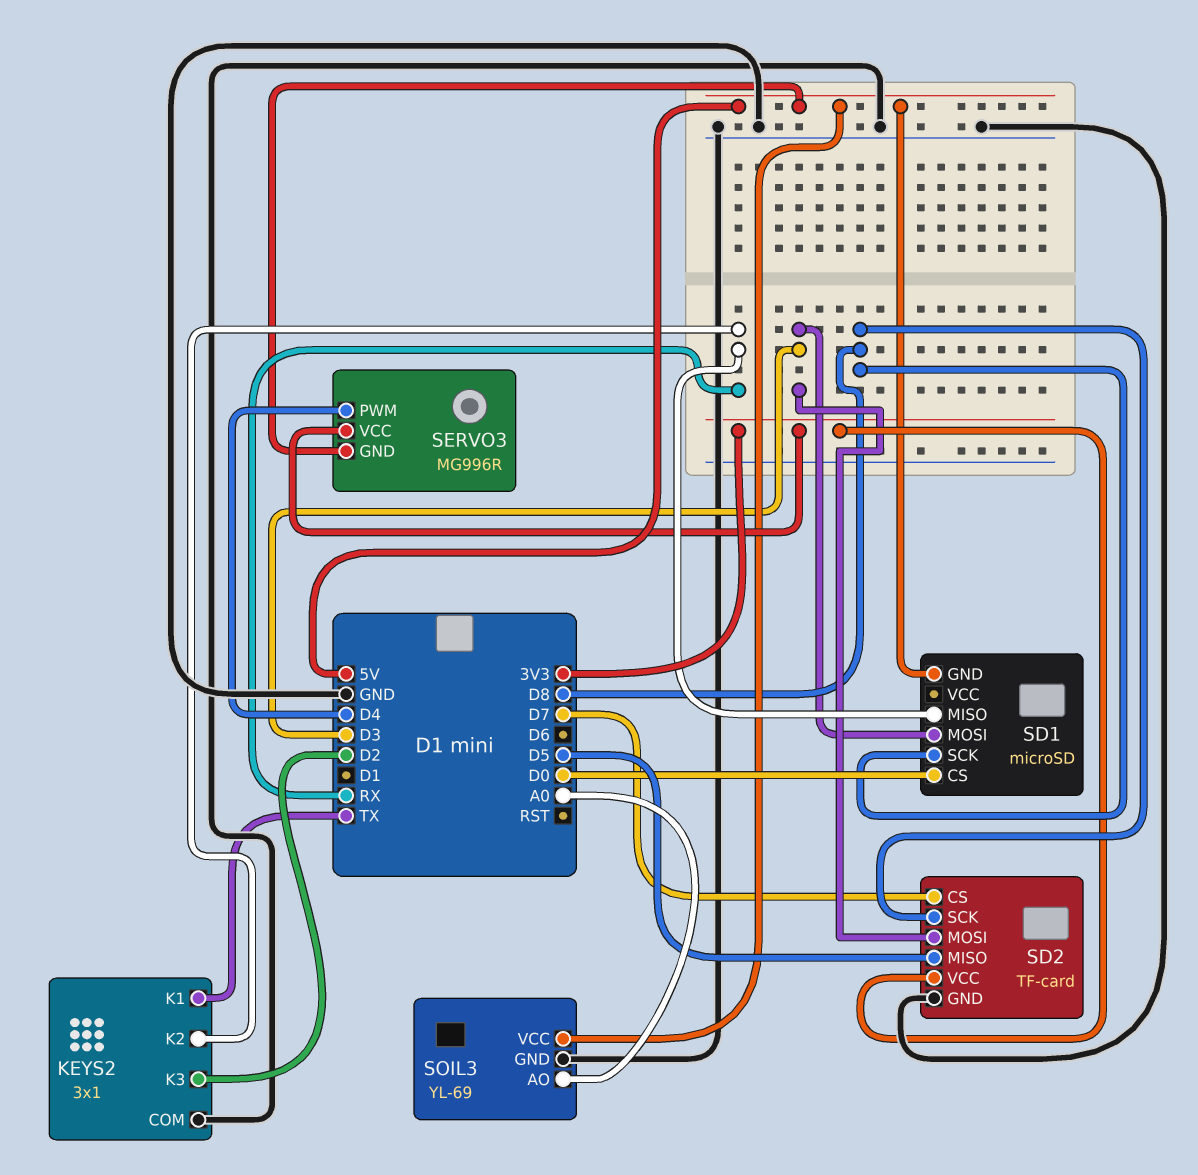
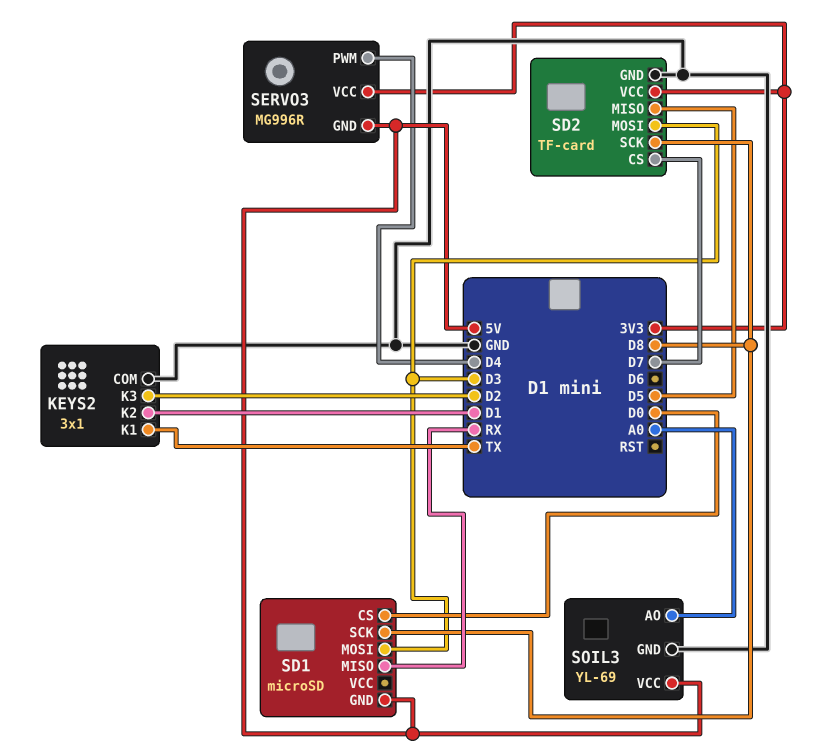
KEYS2 pin K2: RX -> D1

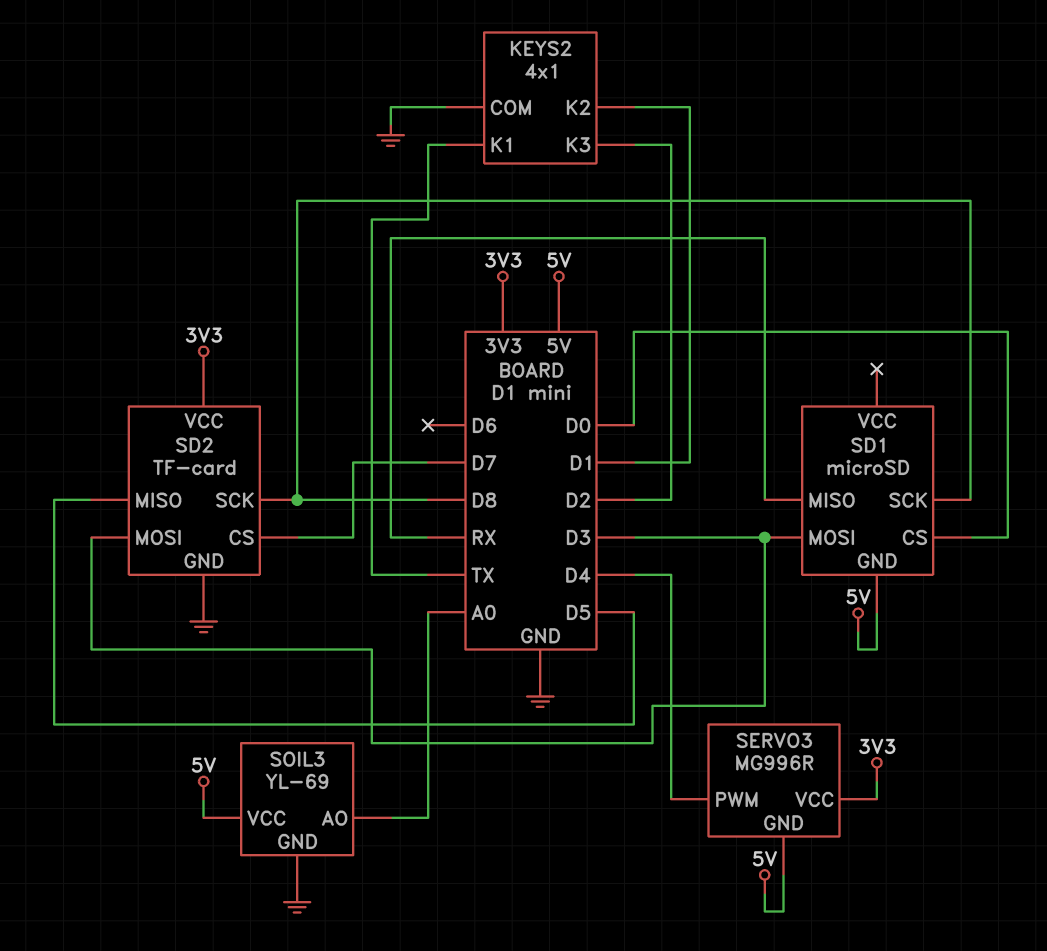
KEYS2: 3x1 -> 4x1

